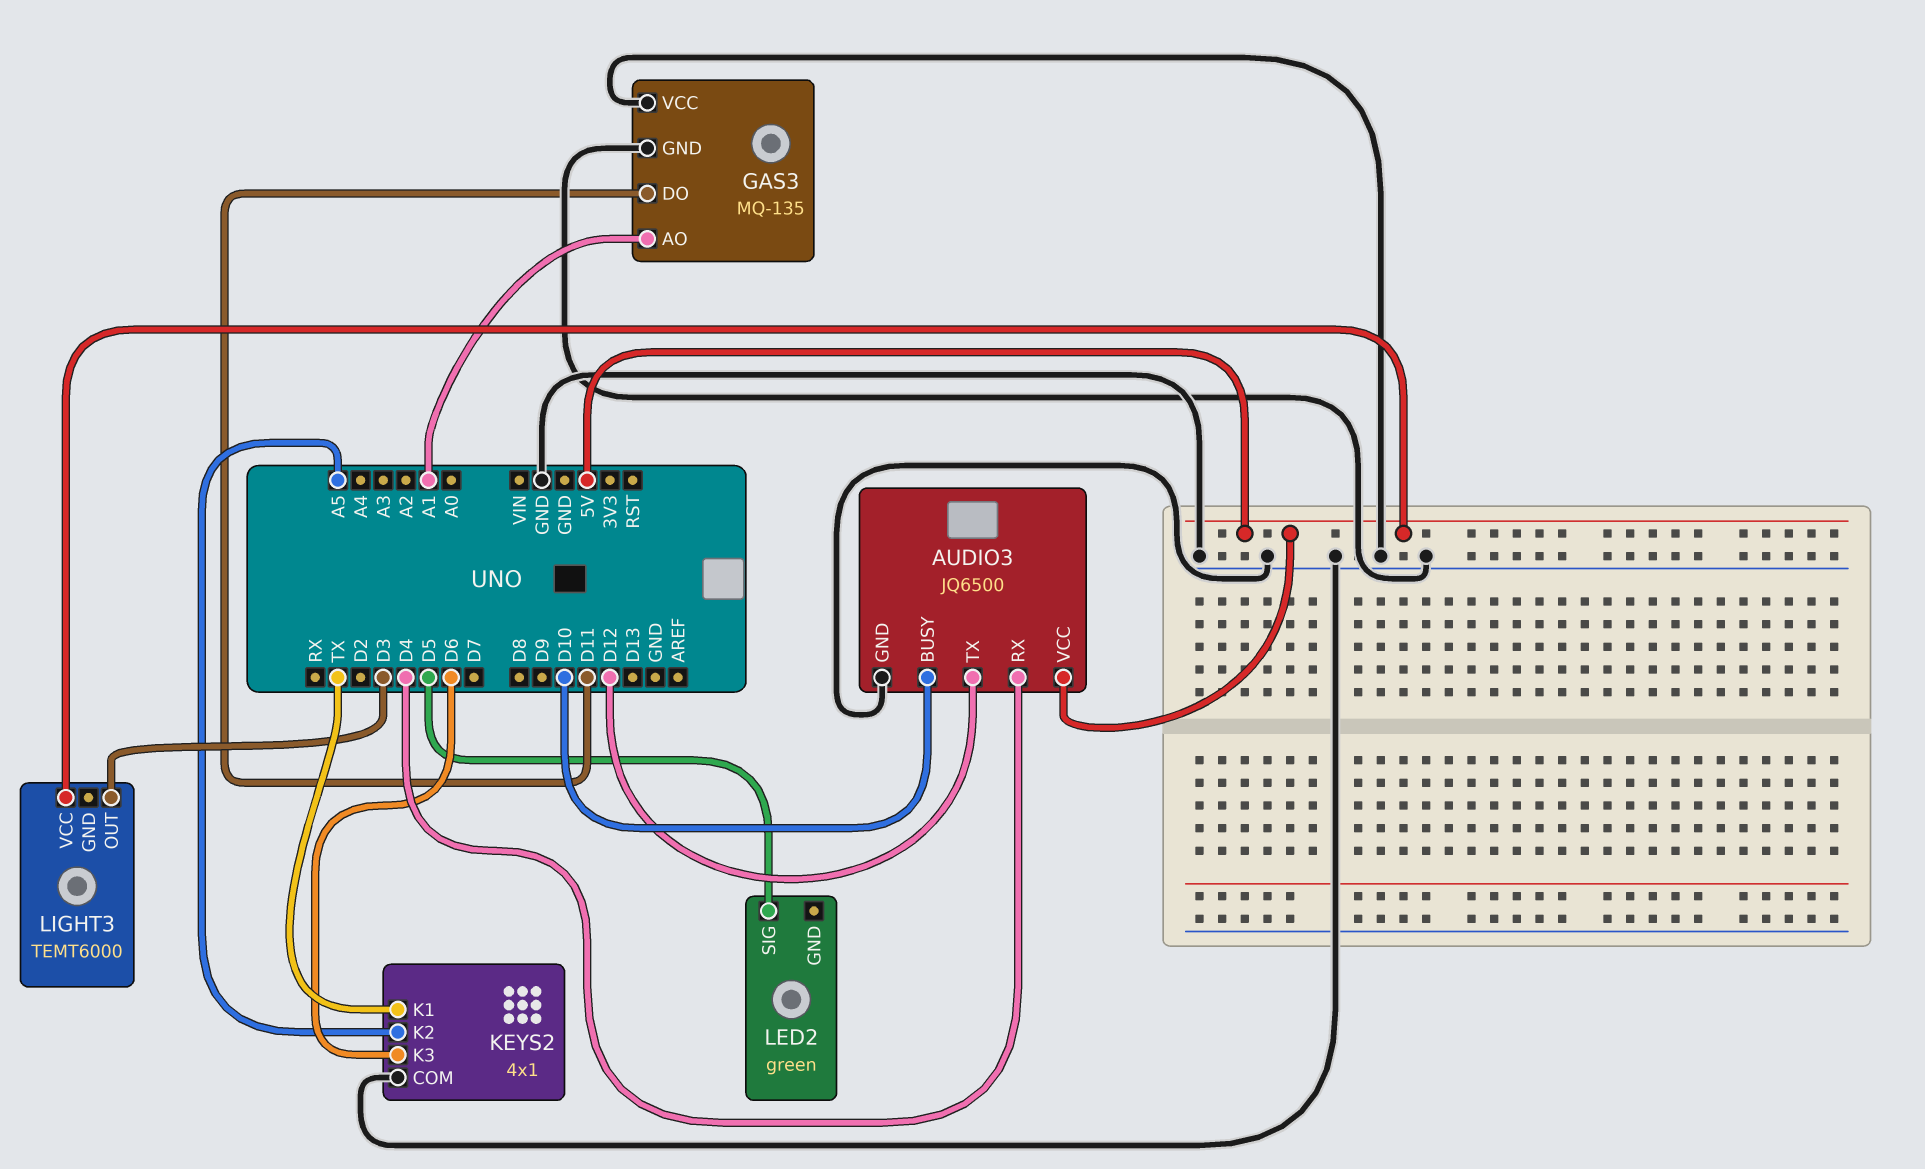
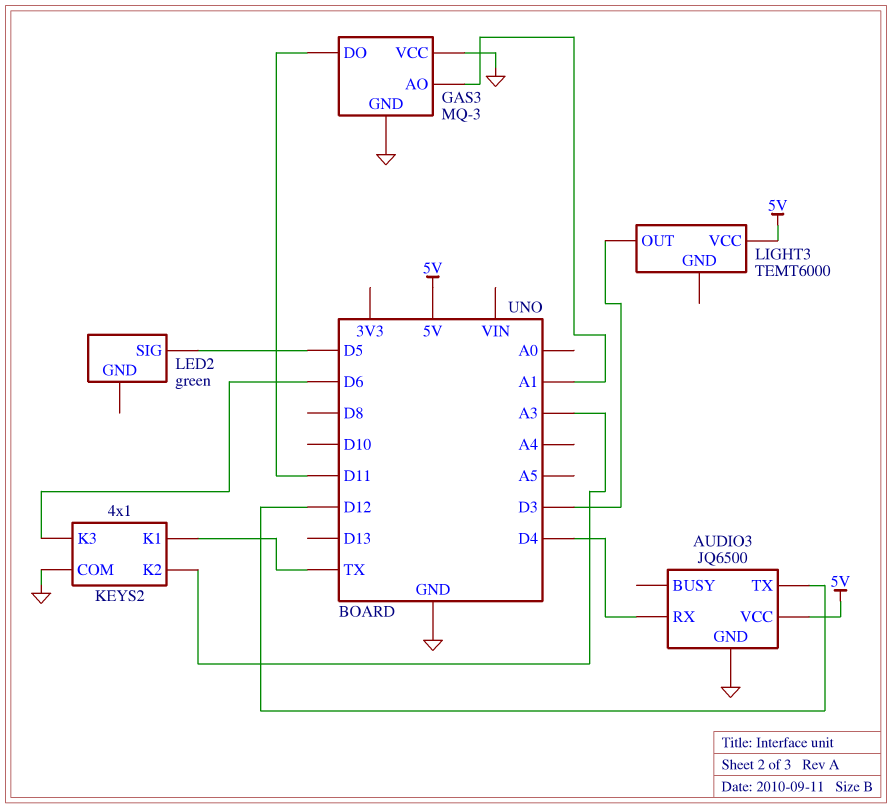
AUDIO3 pin BUSY: D10 -> none
GAS3: MQ-135 -> MQ-3
KEYS2 pin K2: A5 -> A3

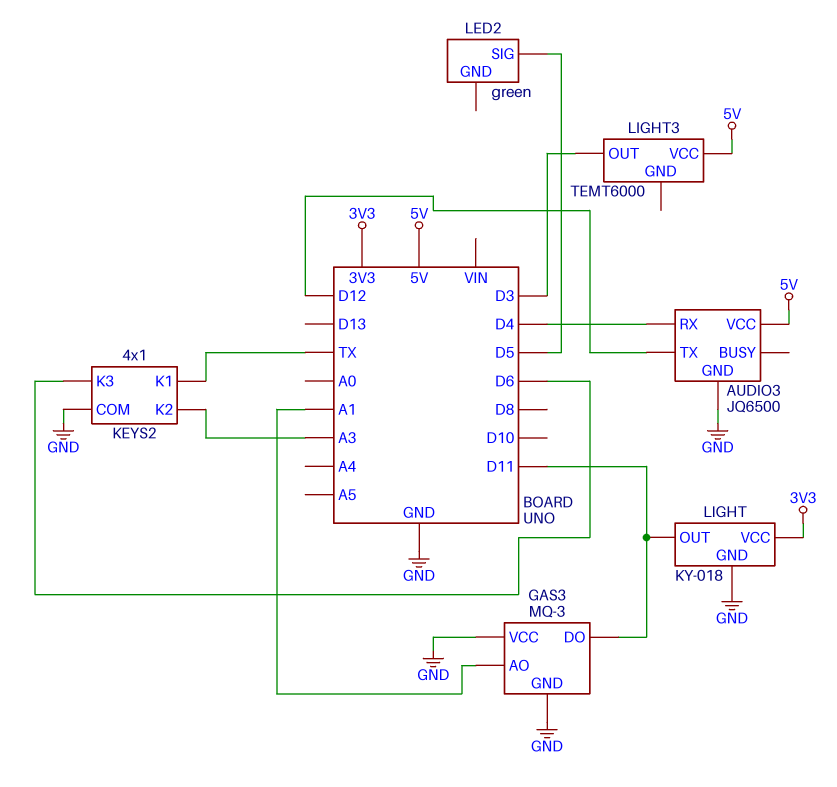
LIGHT: none -> KY-018
LIGHT pin GND: none -> GND
LIGHT pin OUT: none -> D11
LIGHT pin VCC: none -> 3V3

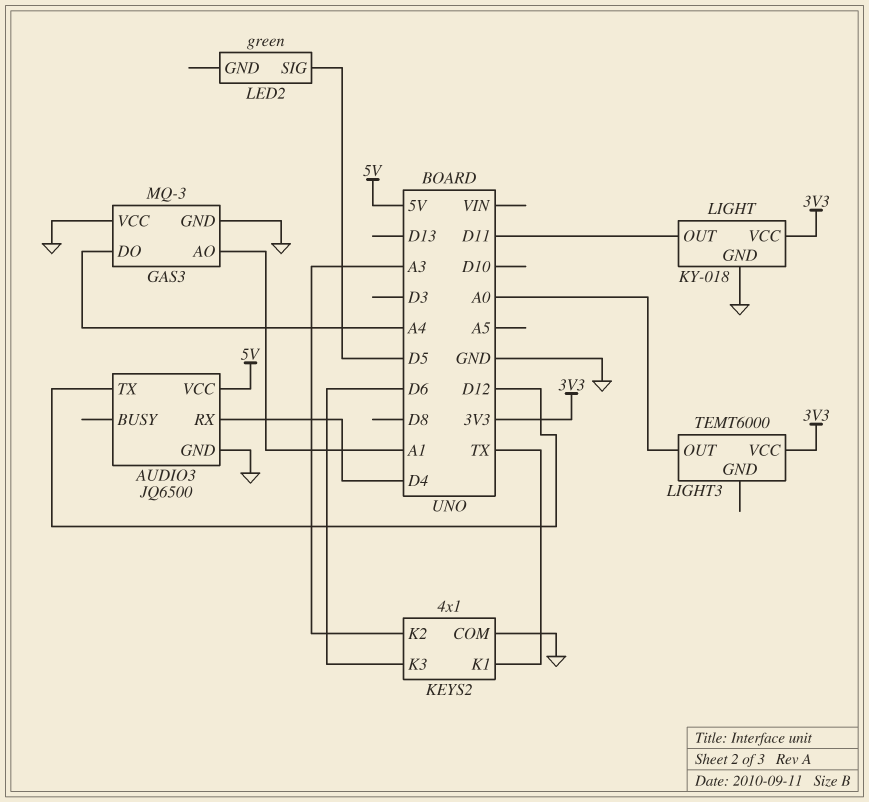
GAS3 pin DO: D11 -> A4
LIGHT3 pin OUT: D3 -> A0
LIGHT3 pin VCC: 5V -> 3V3

